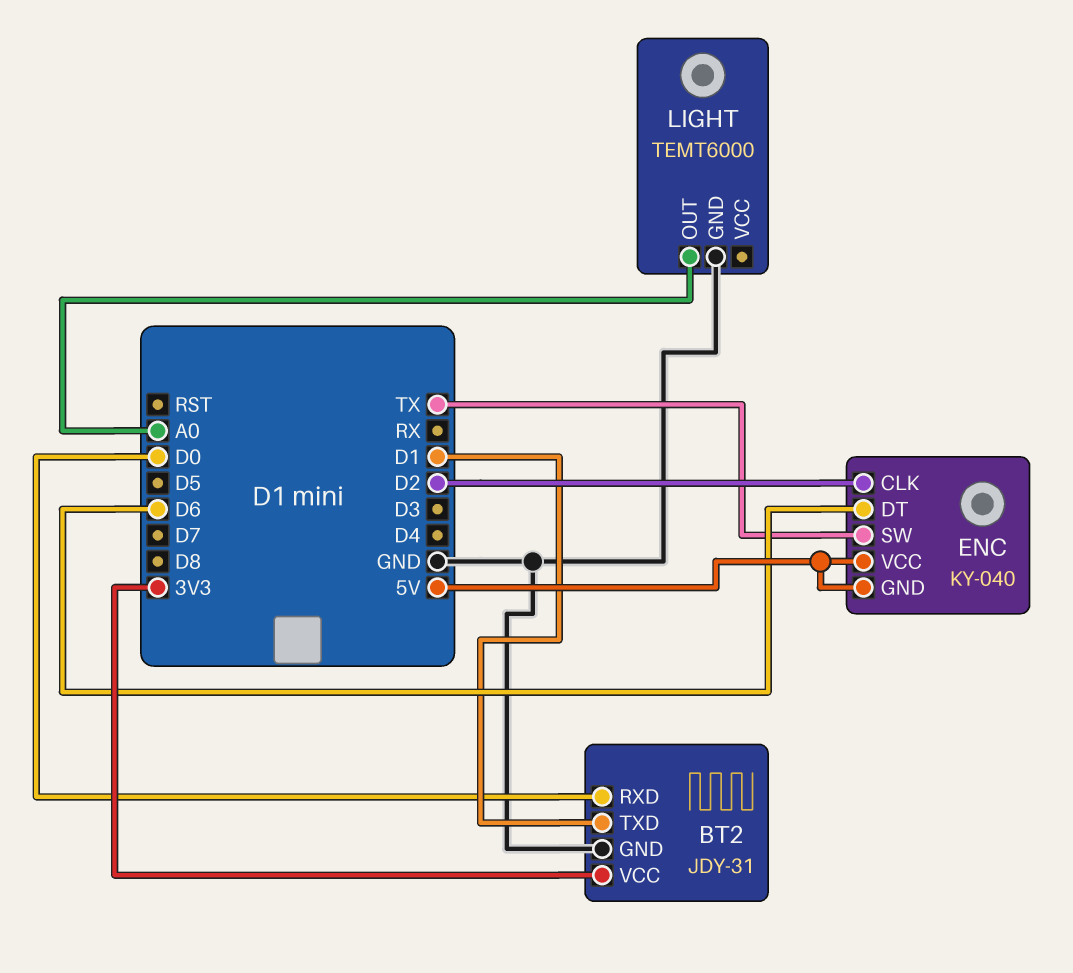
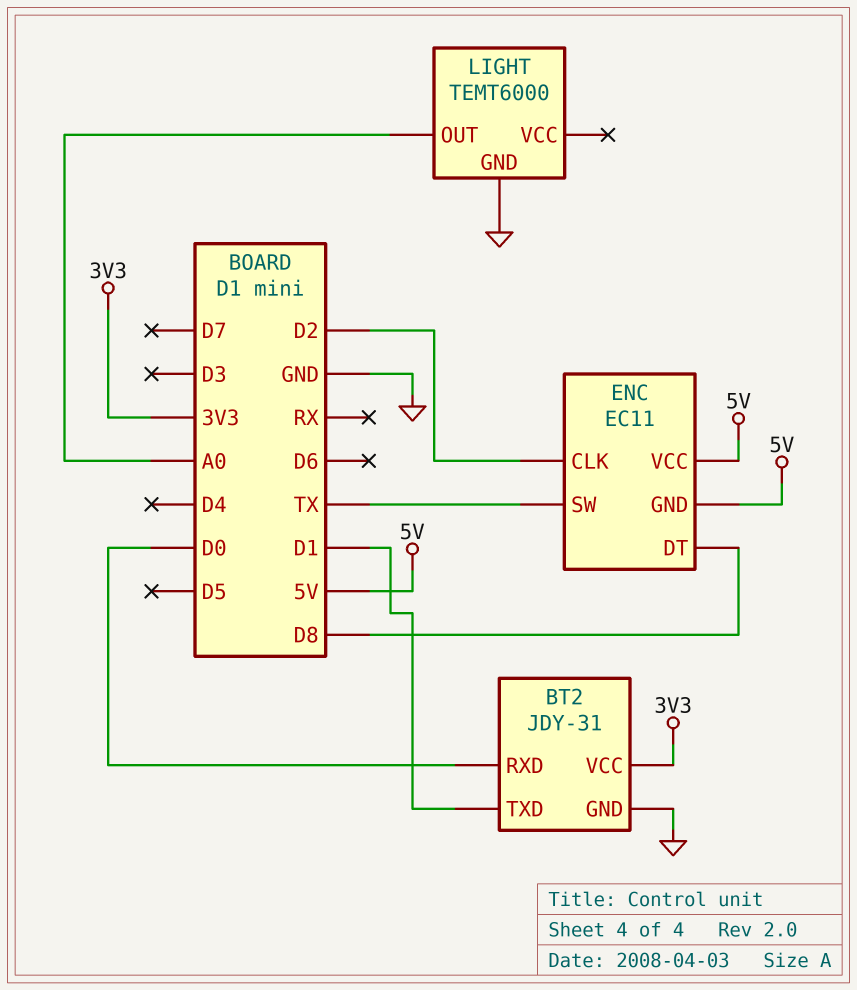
ENC: KY-040 -> EC11
ENC pin DT: D6 -> D8

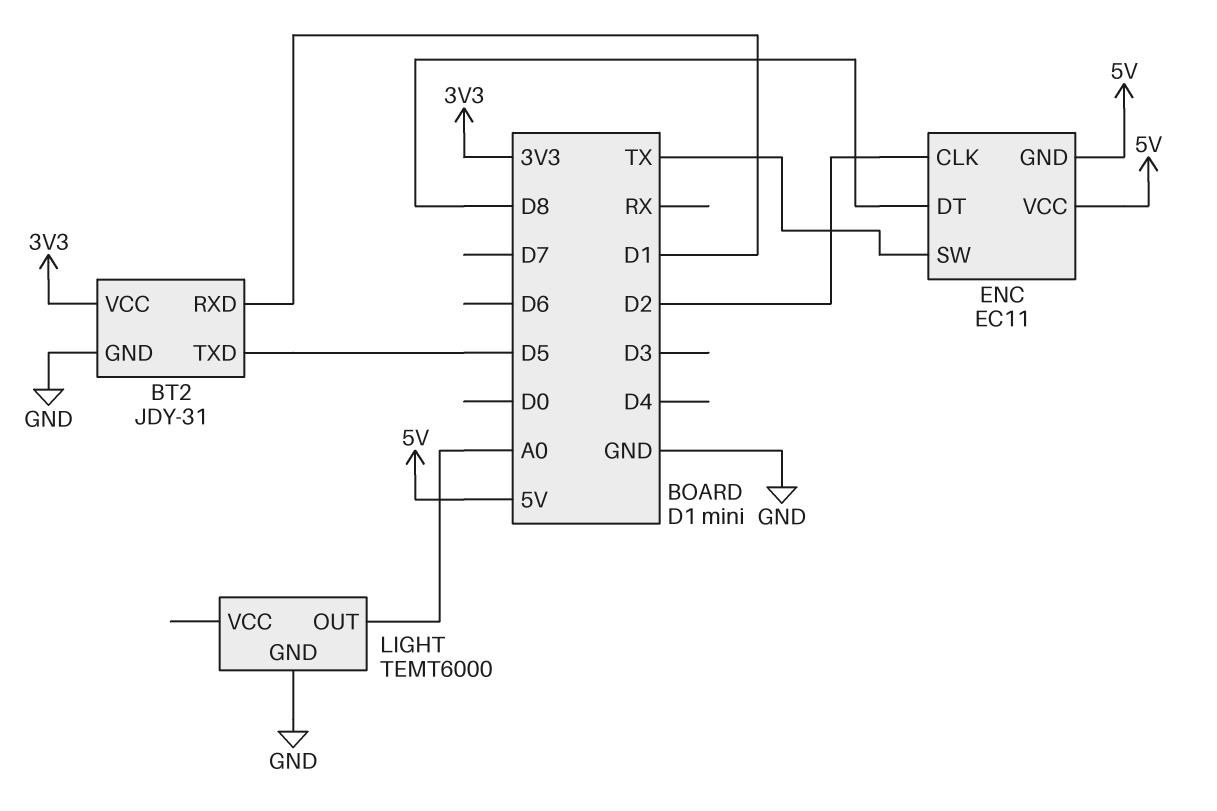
BT2 pin RXD: D0 -> D1
BT2 pin TXD: D1 -> D5

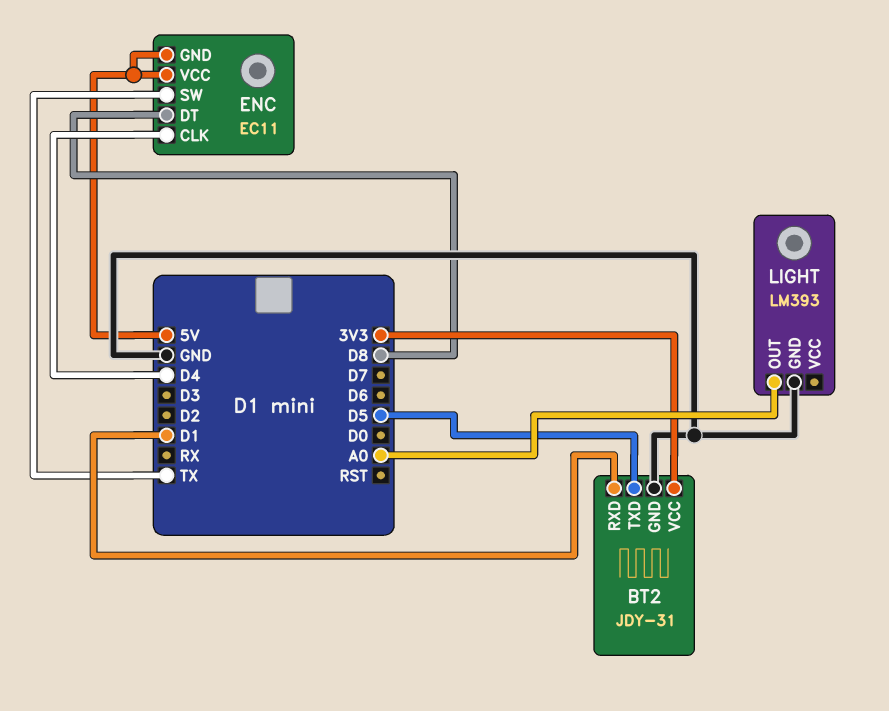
ENC pin CLK: D2 -> D4
LIGHT: TEMT6000 -> LM393

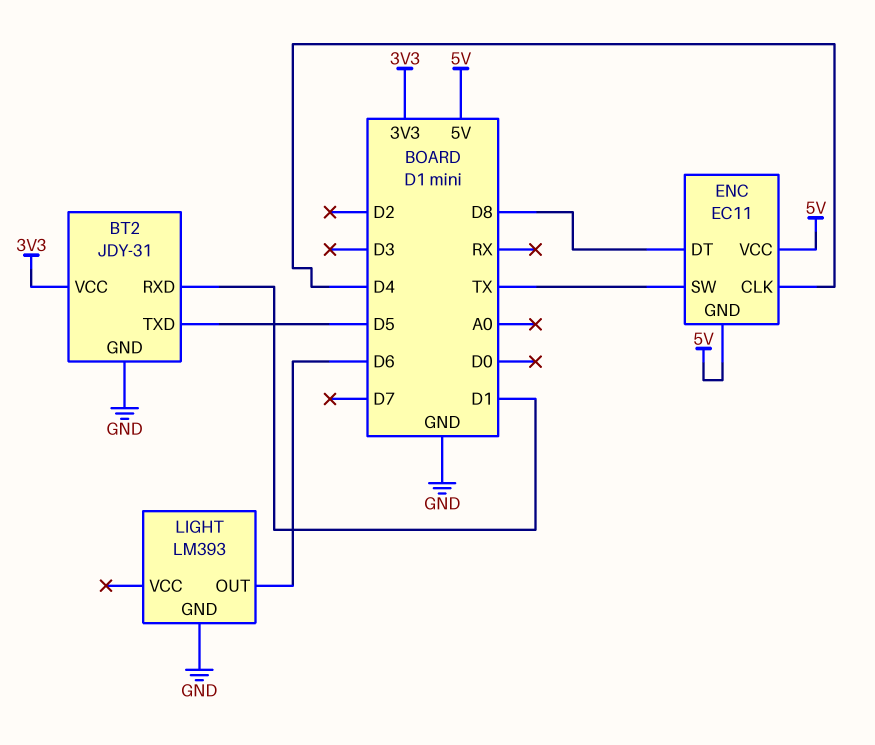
LIGHT pin OUT: A0 -> D6

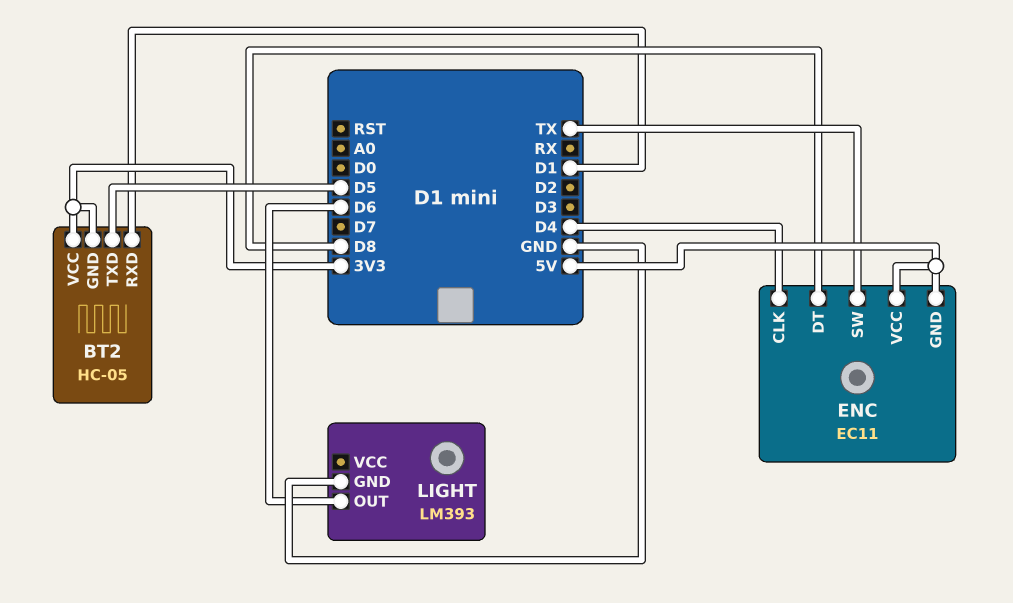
BT2: JDY-31 -> HC-05
BT2 pin GND: GND -> 3V3

